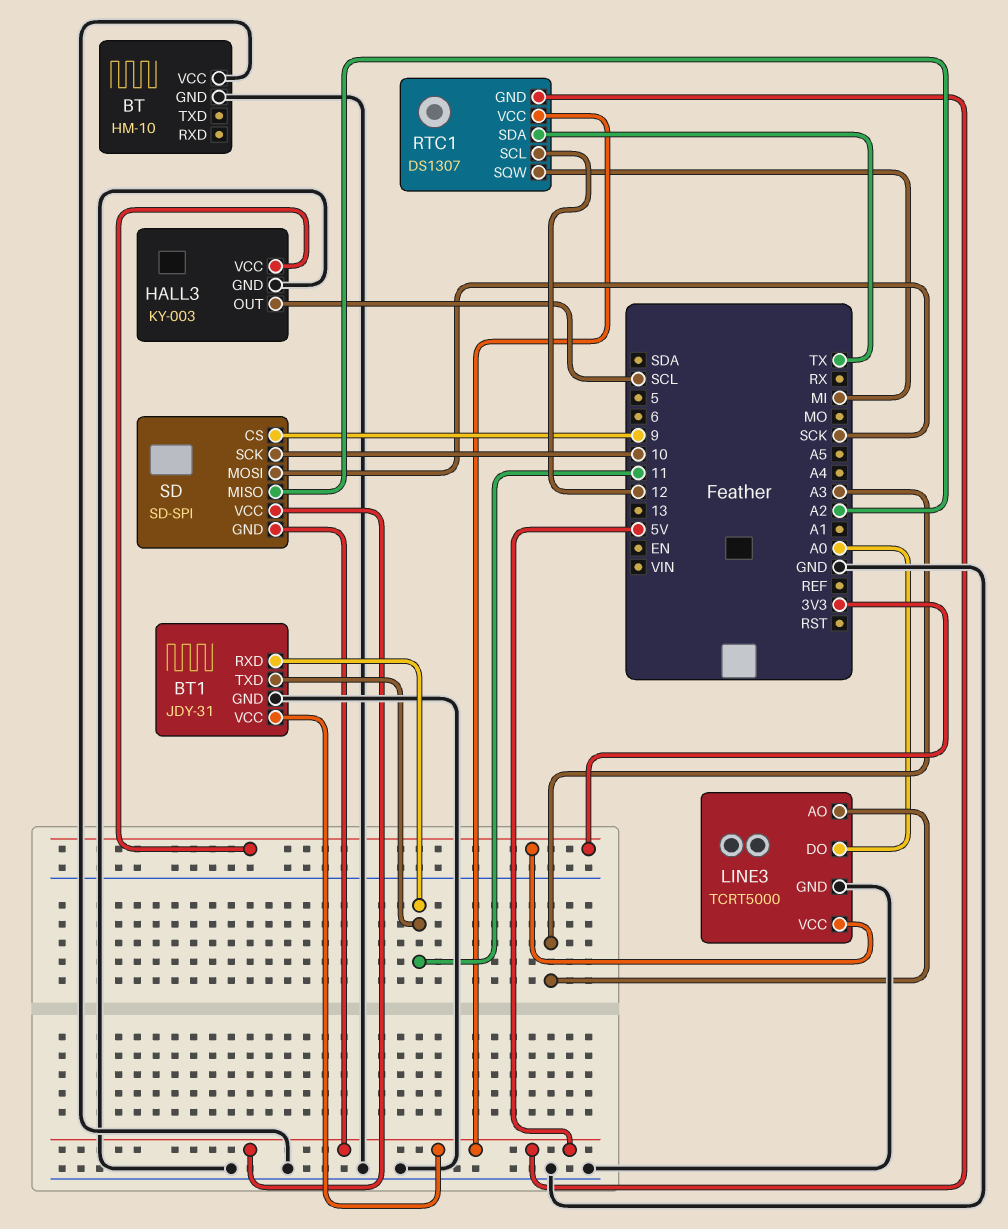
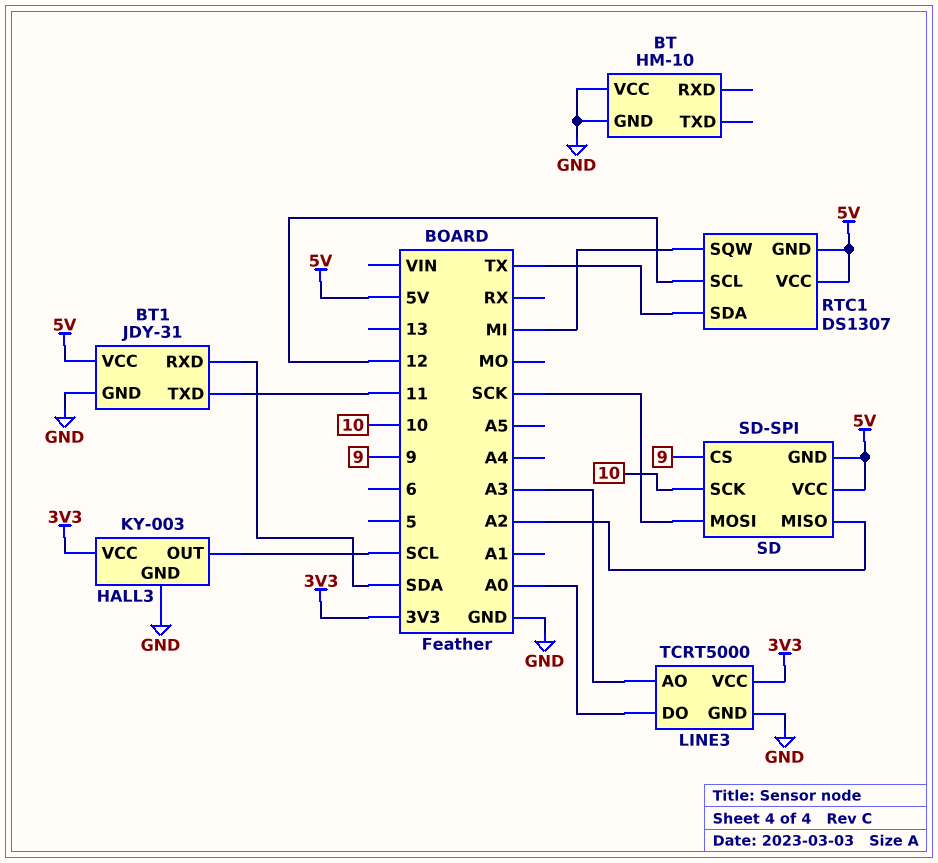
BT1 pin RXD: 11 -> SDA

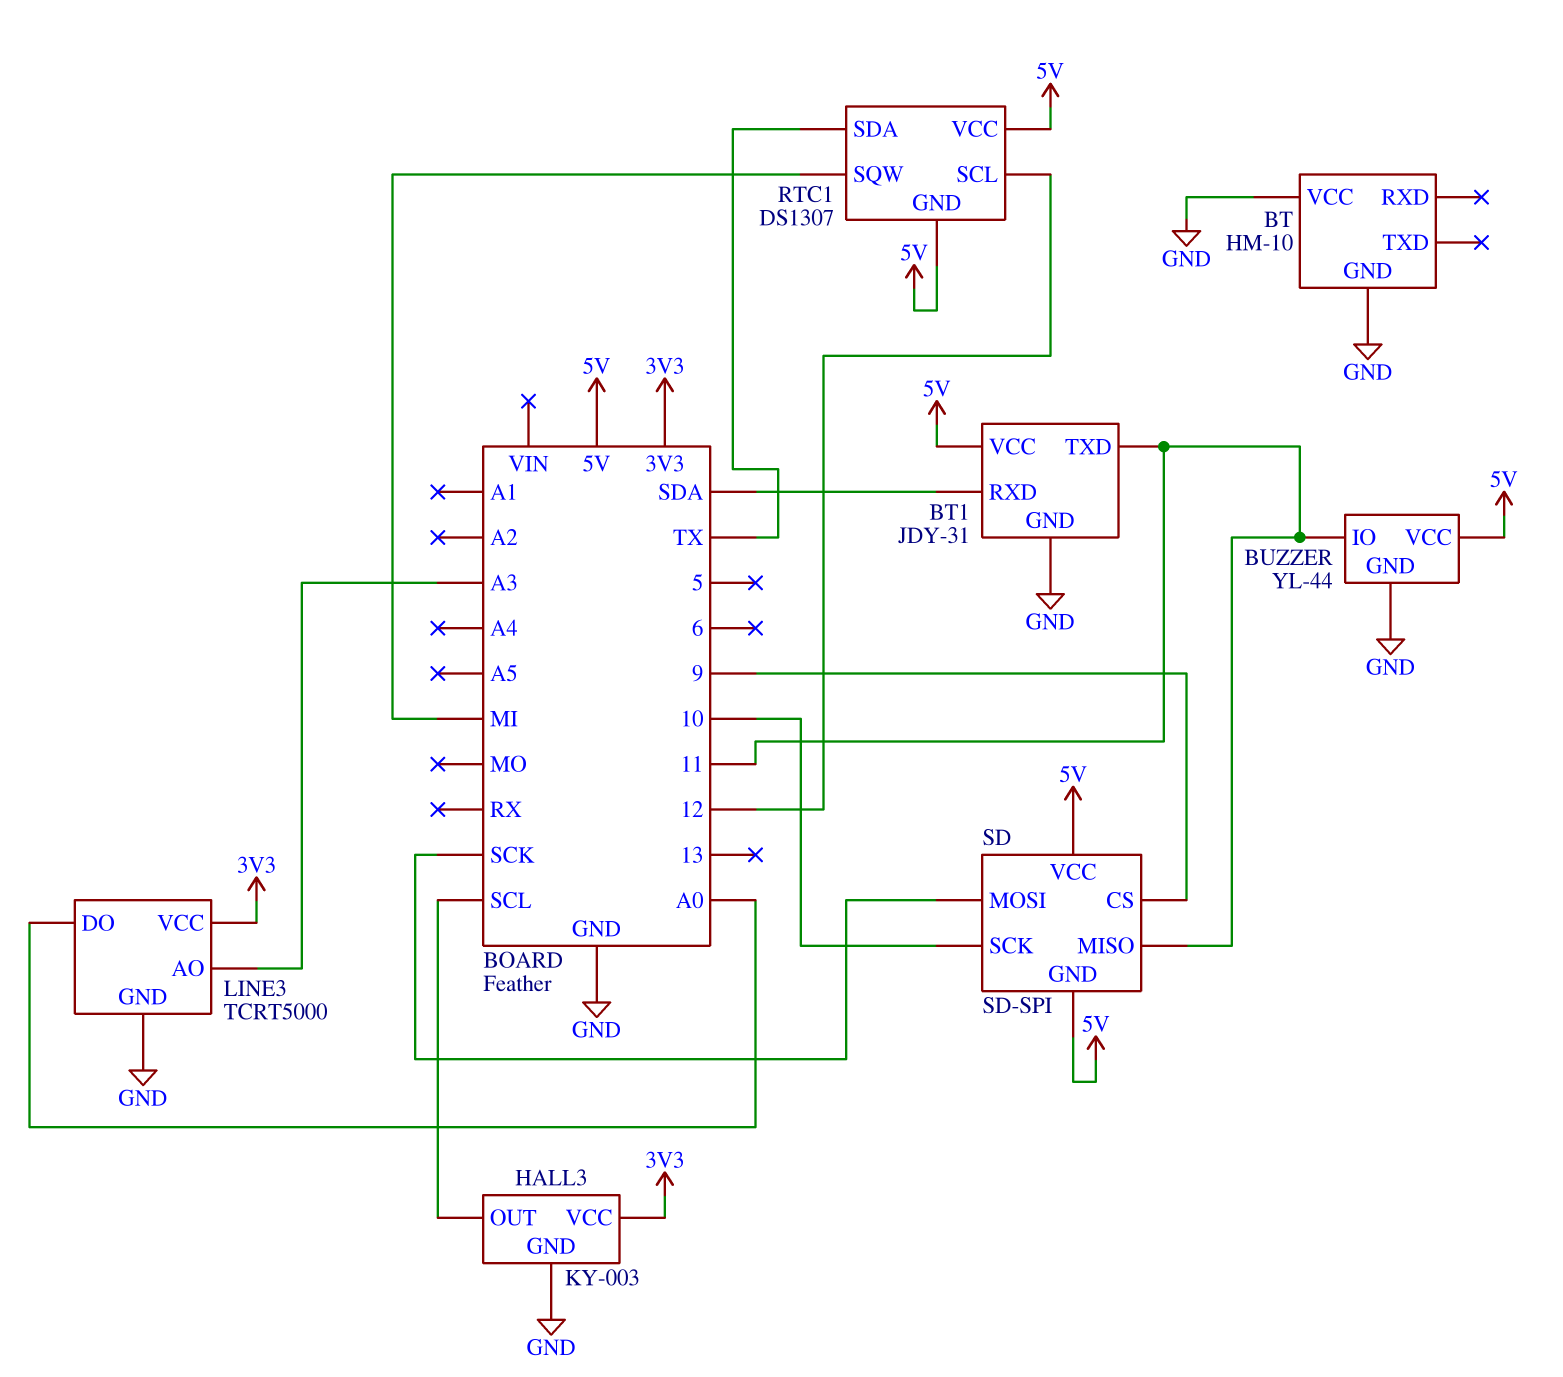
BUZZER: none -> YL-44
BUZZER pin GND: none -> GND
BUZZER pin IO: none -> 11
BUZZER pin VCC: none -> 5V
SD pin MISO: A2 -> 11

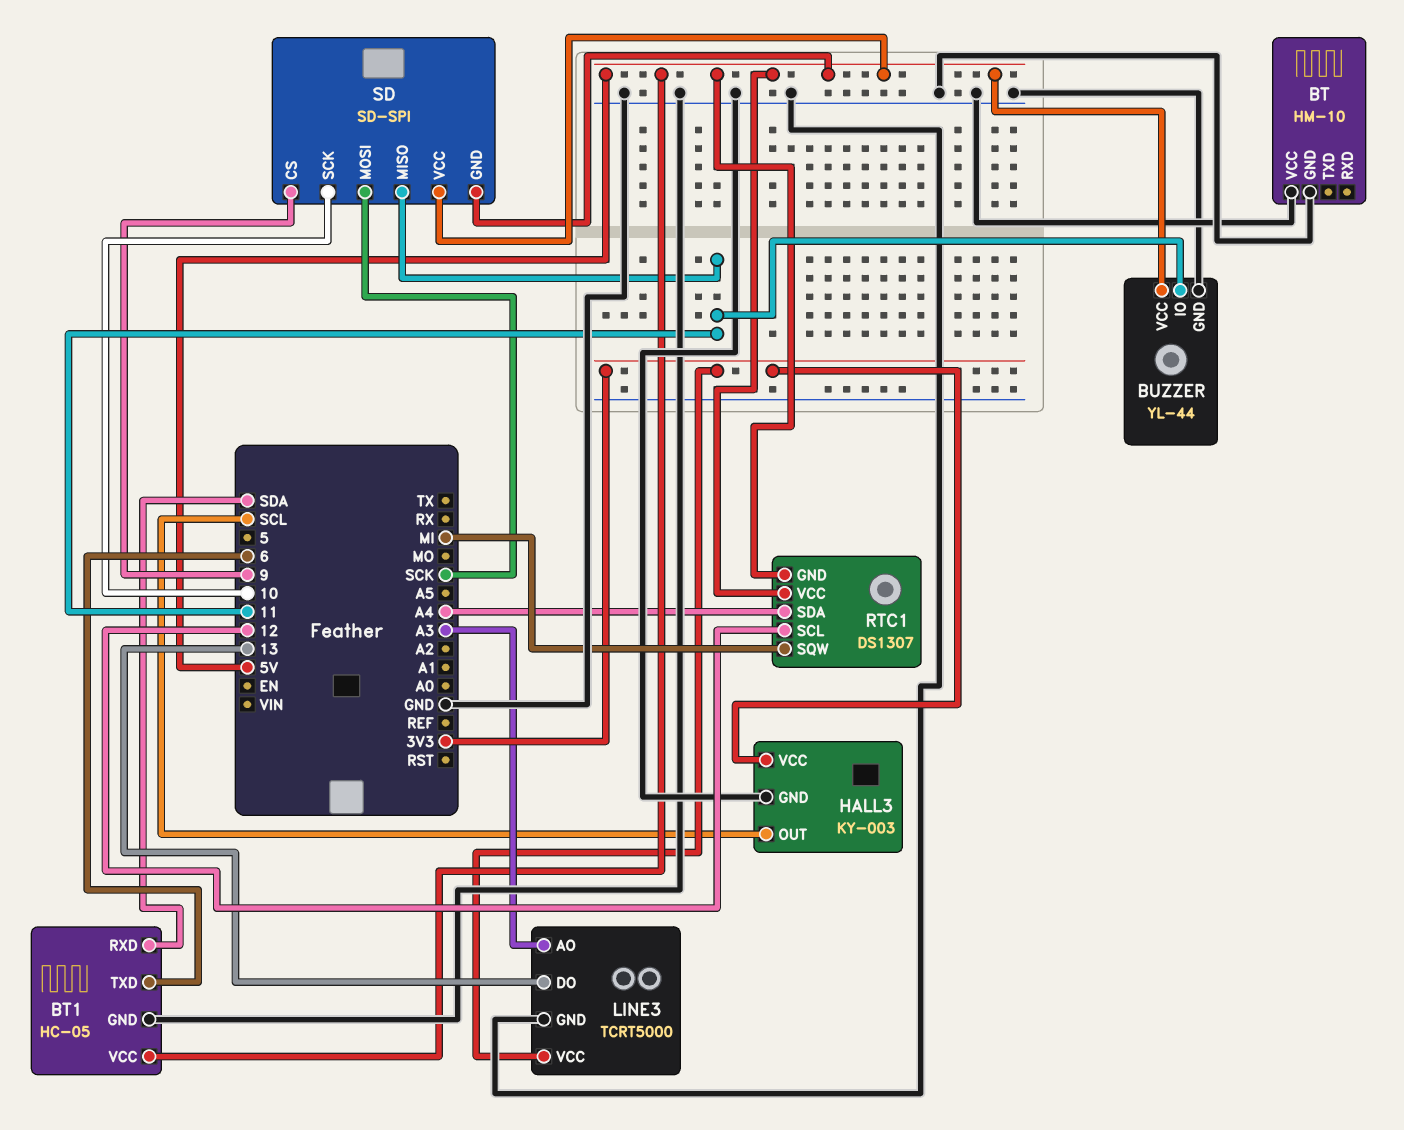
BT1: JDY-31 -> HC-05
BT1 pin TXD: 11 -> 6
LINE3 pin DO: A0 -> 13
RTC1 pin SDA: TX -> A4

